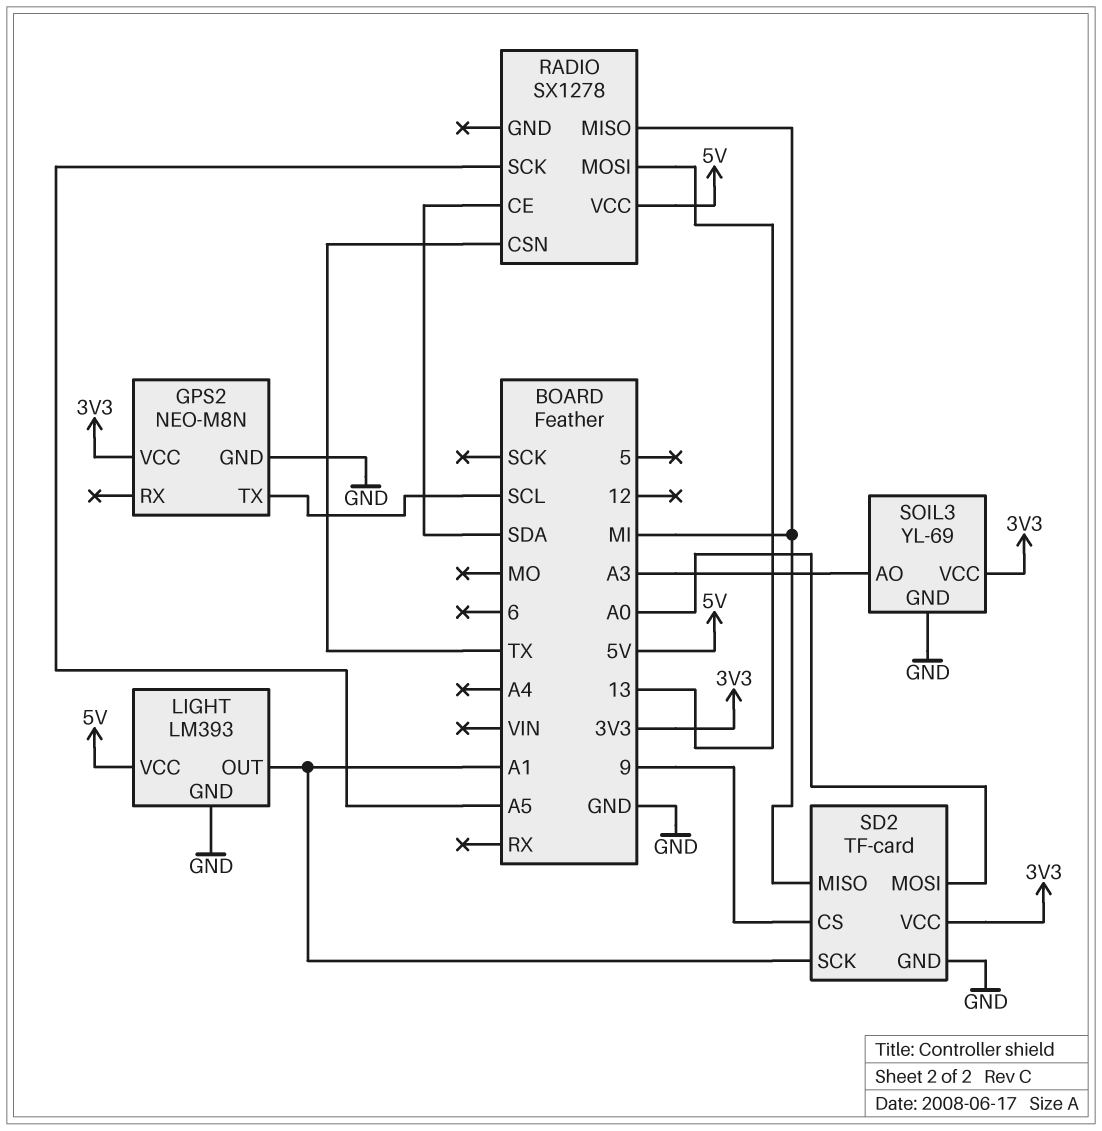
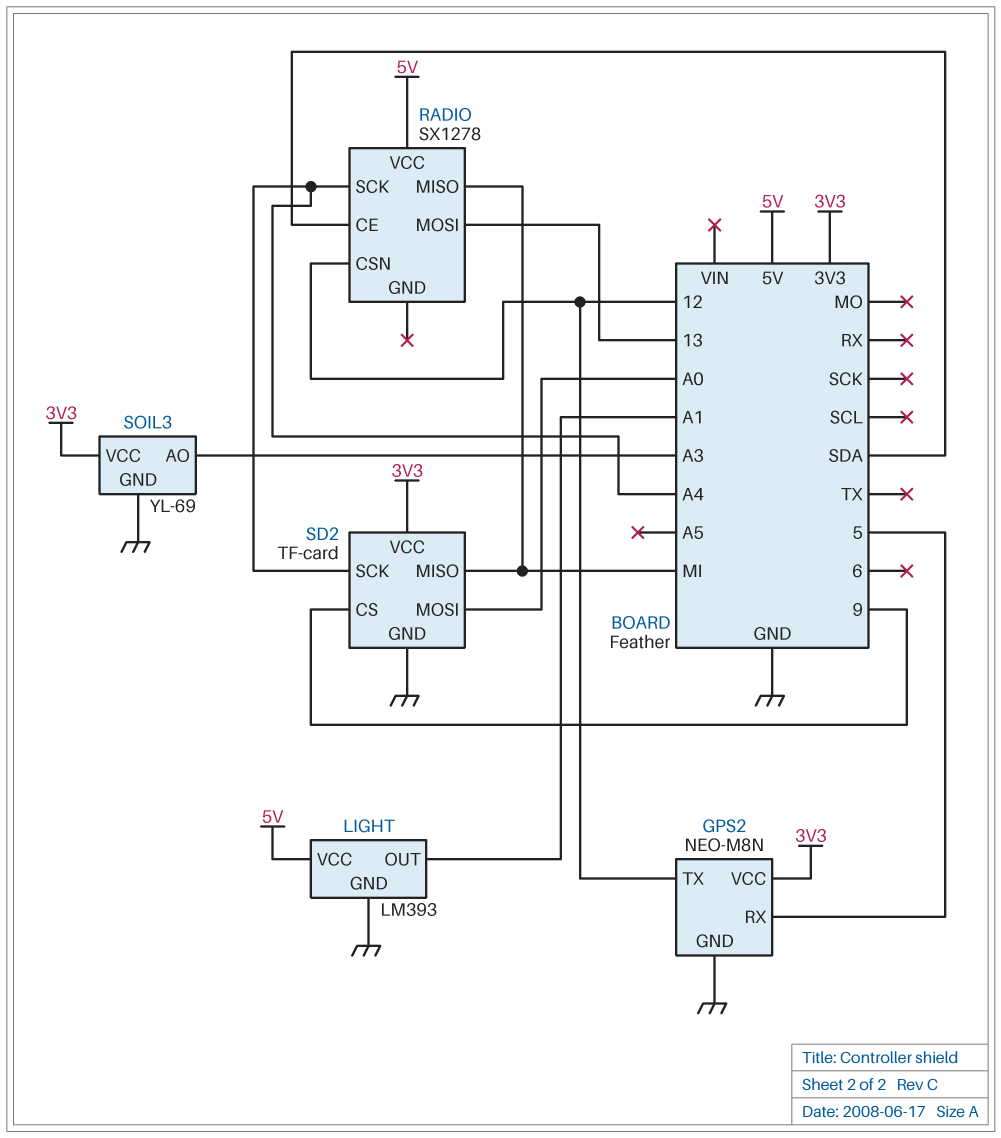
GPS2 pin RX: none -> 5
GPS2 pin TX: SCL -> 12
RADIO pin CSN: TX -> 12
RADIO pin SCK: A5 -> A4
SD2 pin SCK: A1 -> A4

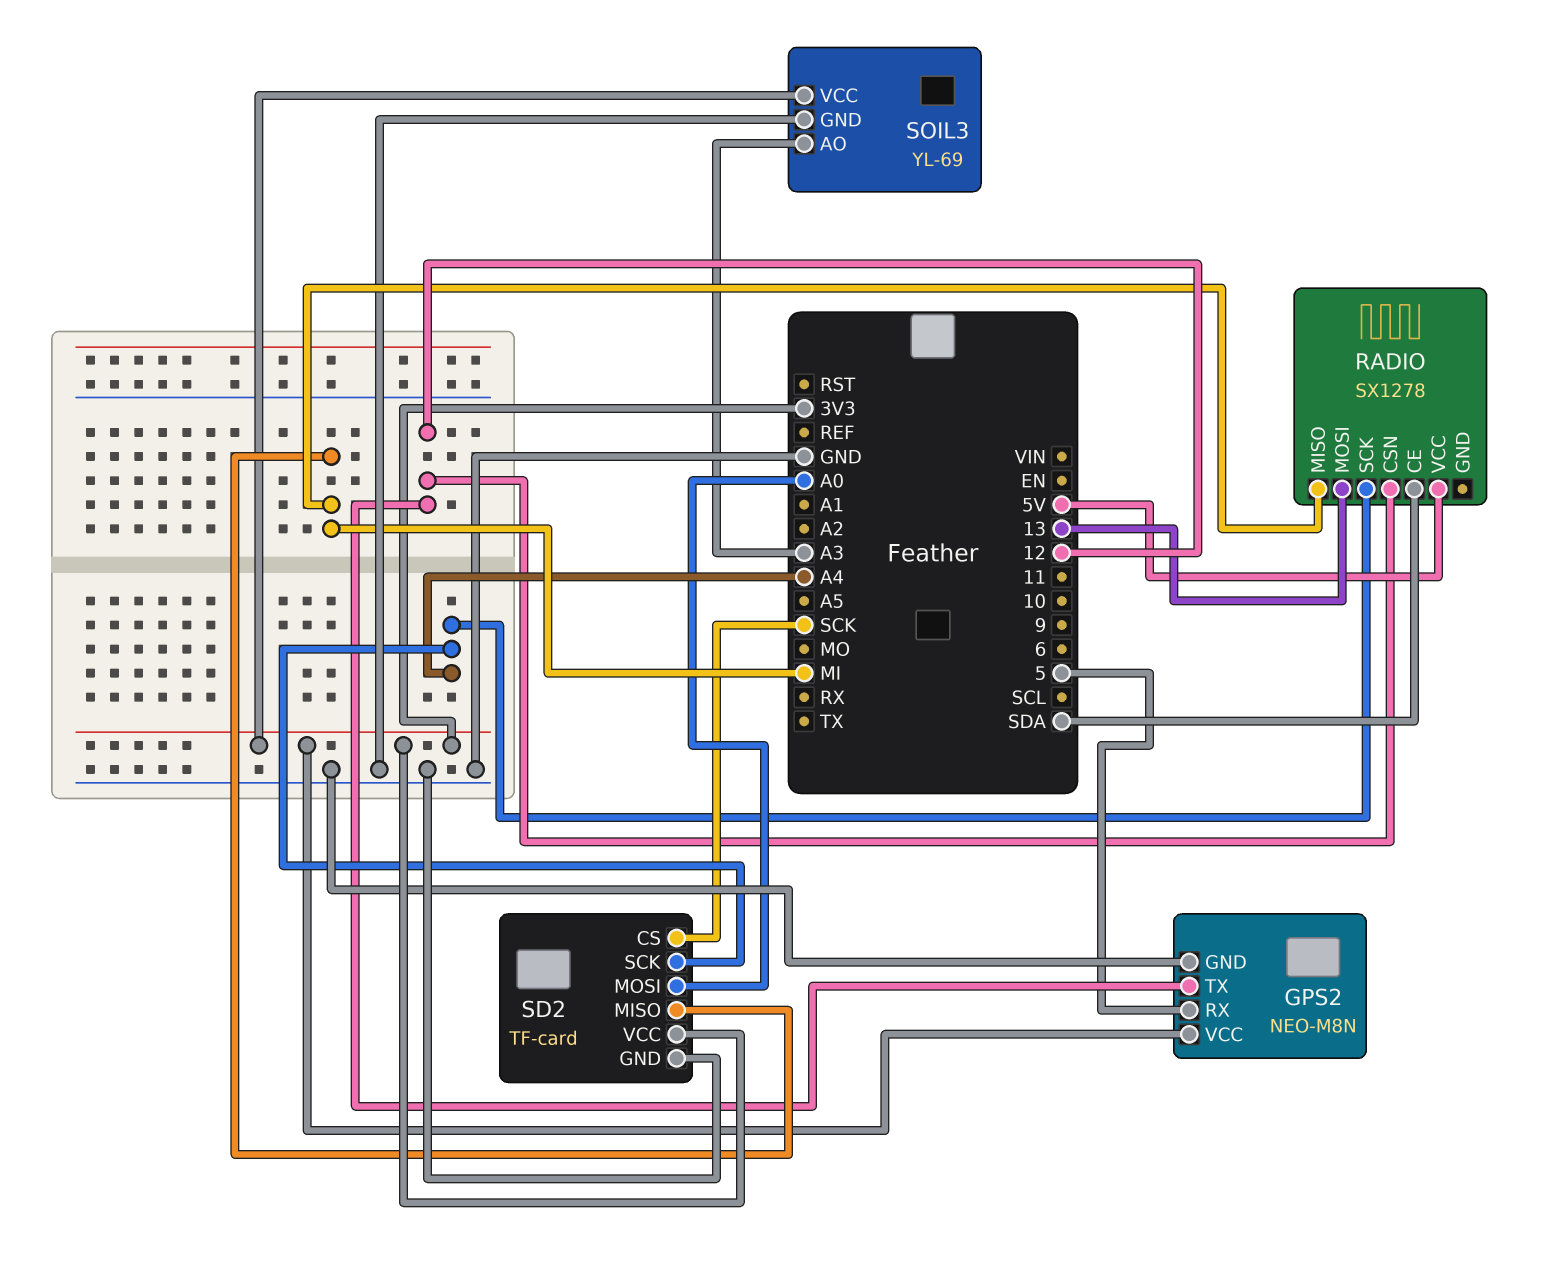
LIGHT: LM393 -> none
LIGHT pin GND: GND -> none
LIGHT pin OUT: A1 -> none
LIGHT pin VCC: 5V -> none
SD2 pin CS: 9 -> SCK

